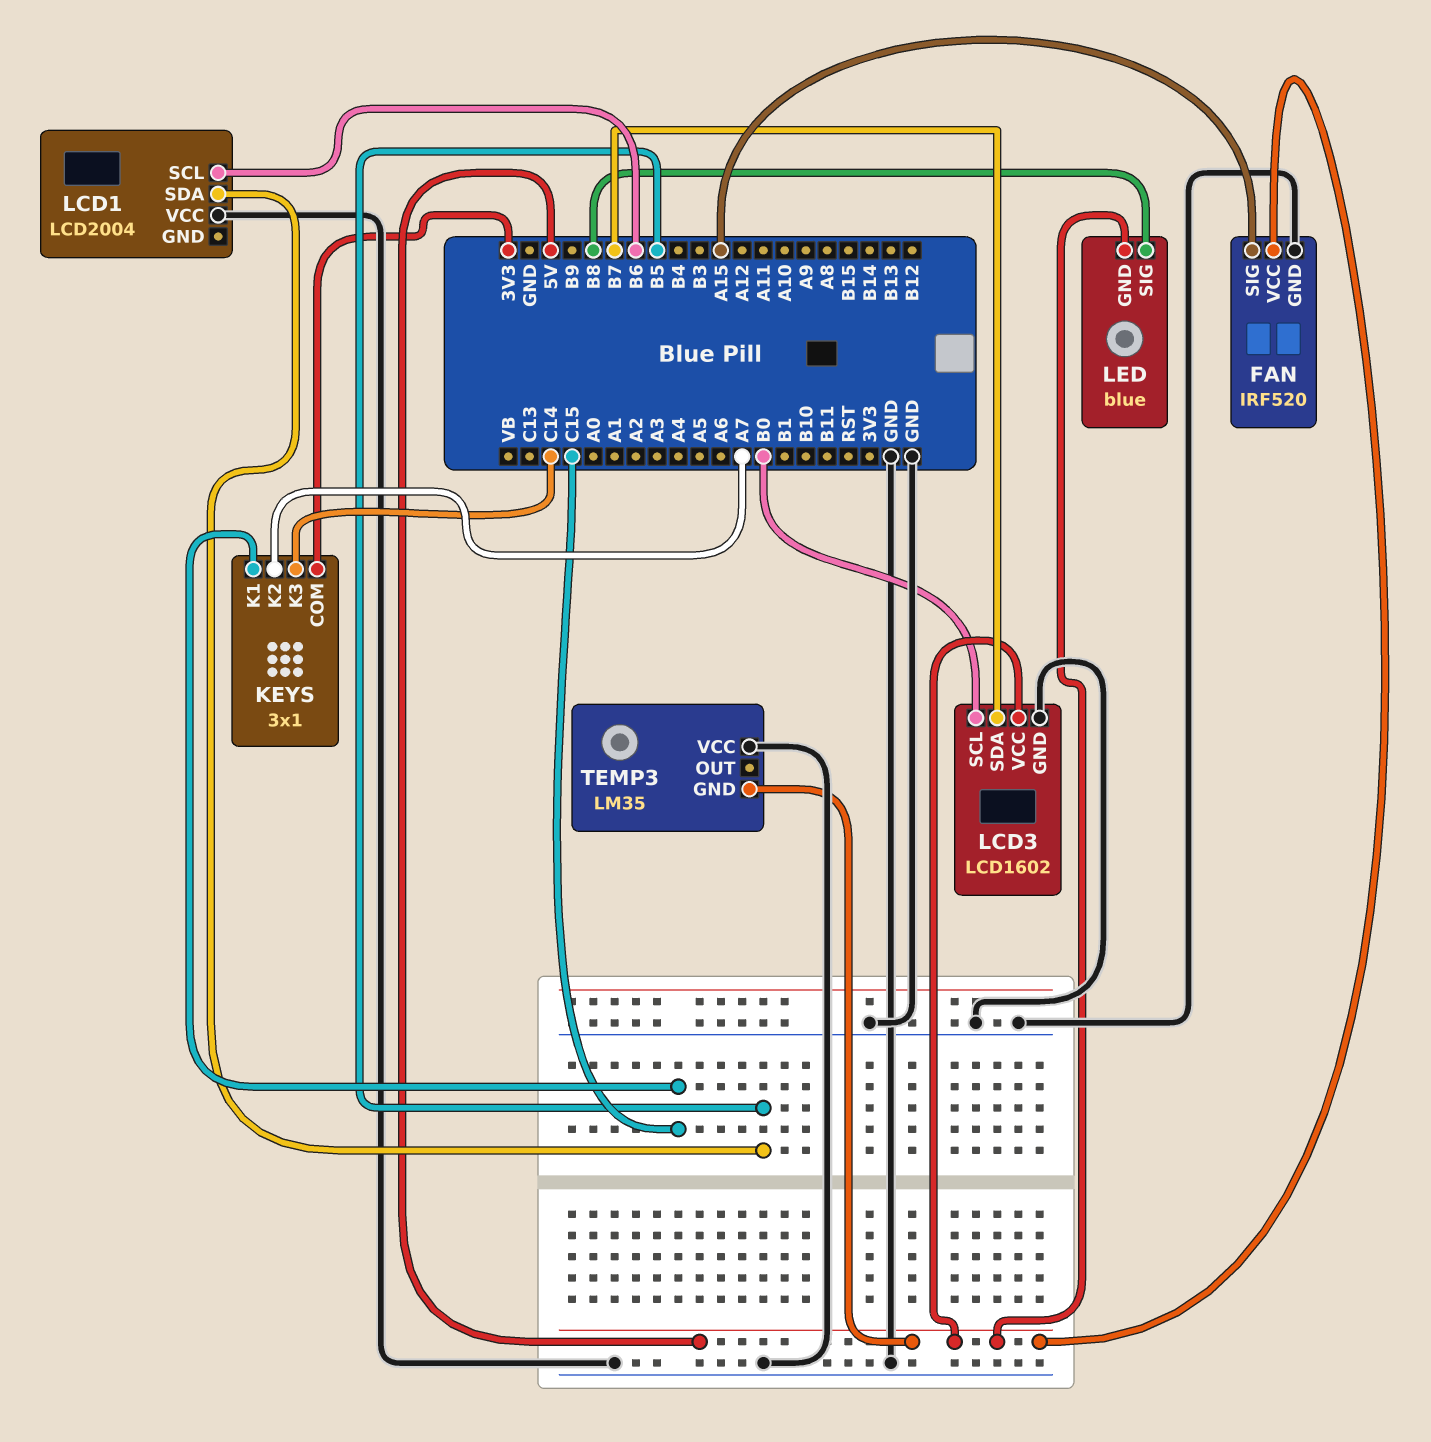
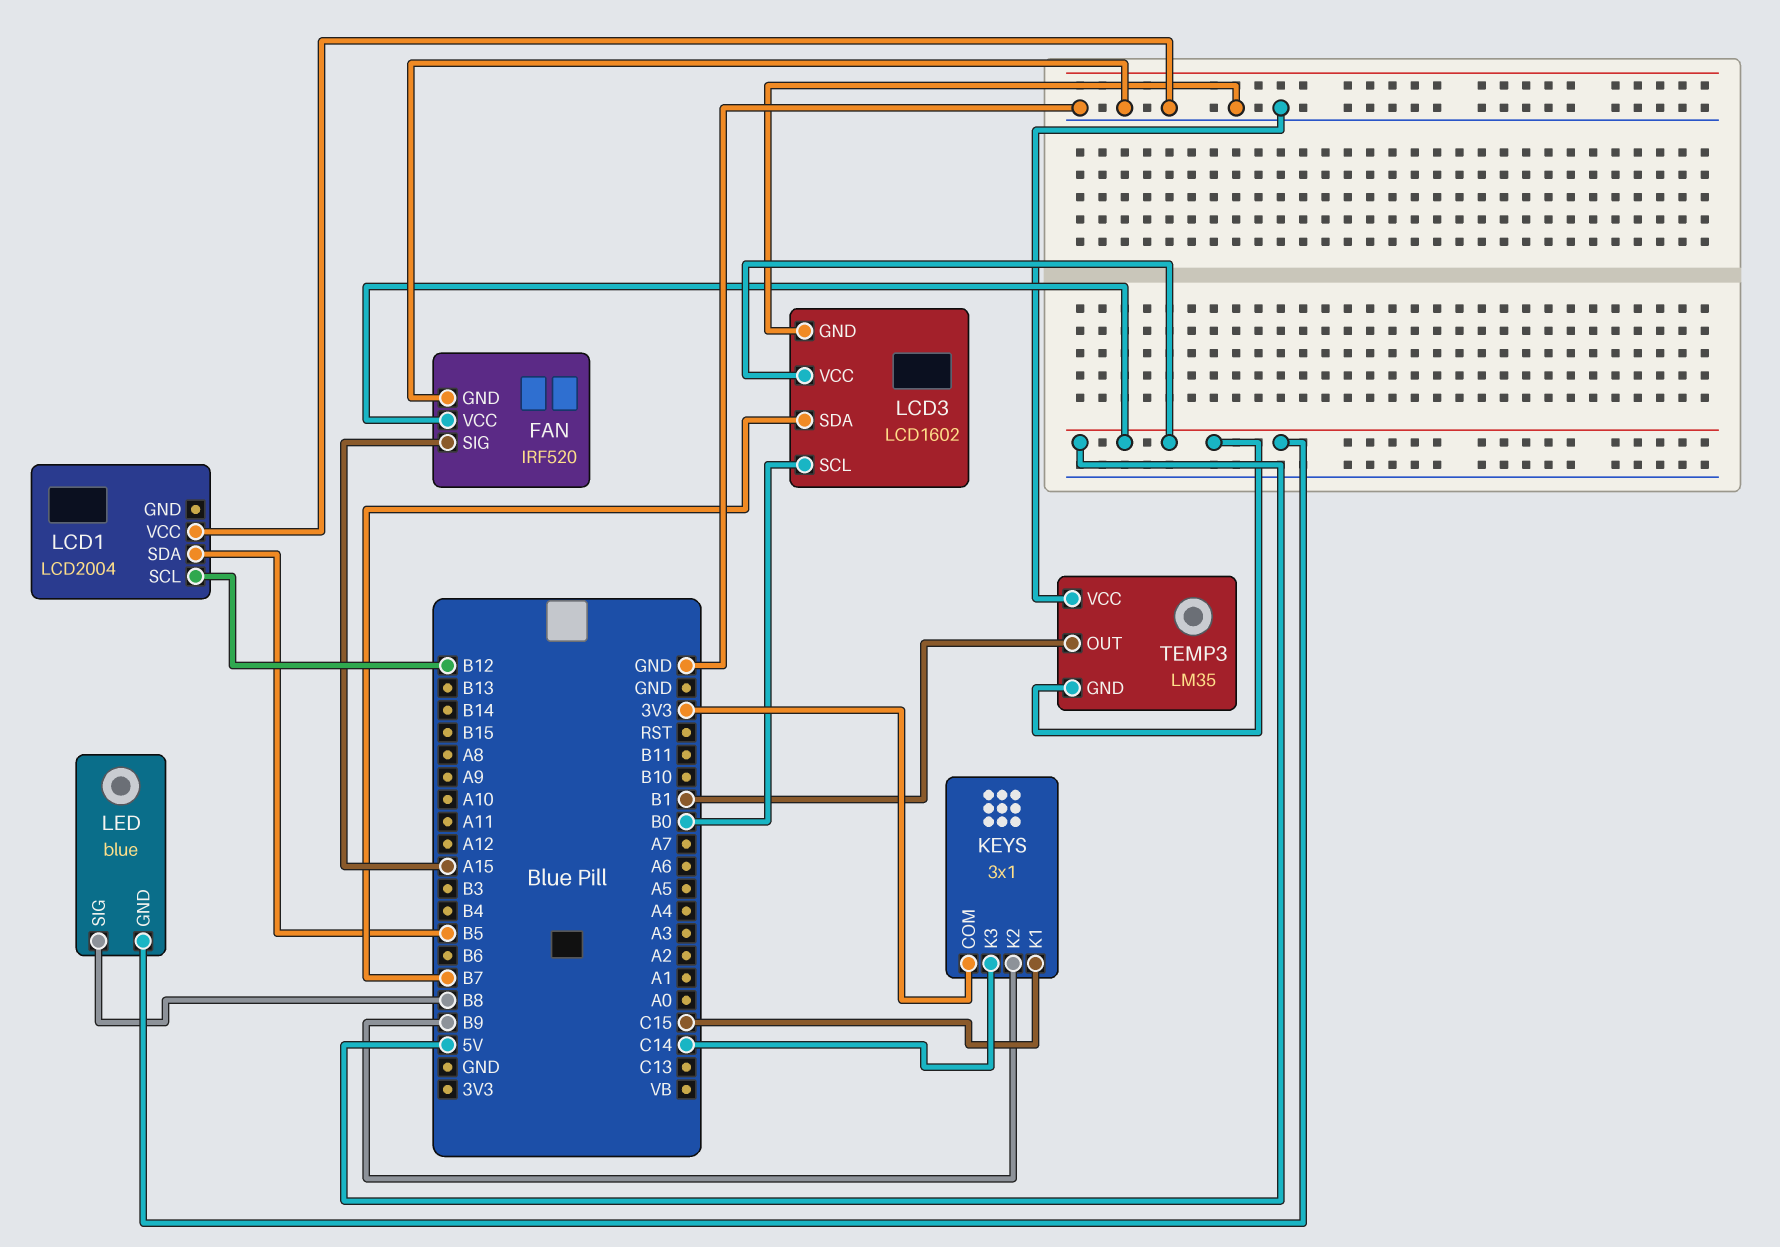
KEYS pin K2: A7 -> B9
LCD1 pin SCL: B6 -> B12
TEMP3 pin OUT: none -> B1

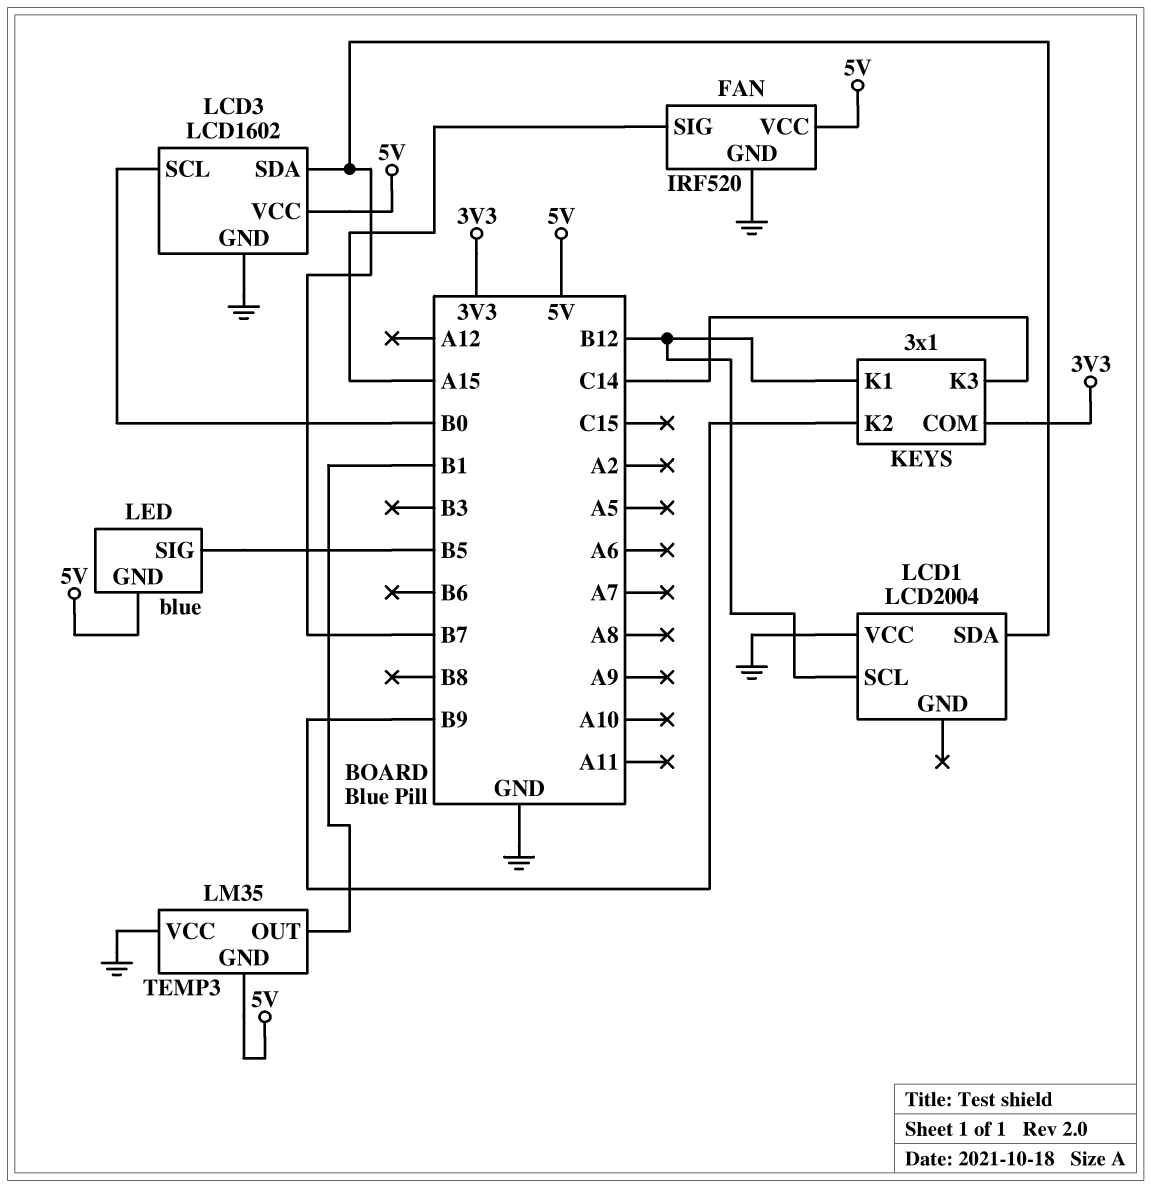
KEYS pin K1: C15 -> B12
LCD1 pin SDA: B5 -> B7
LED pin SIG: B8 -> B5

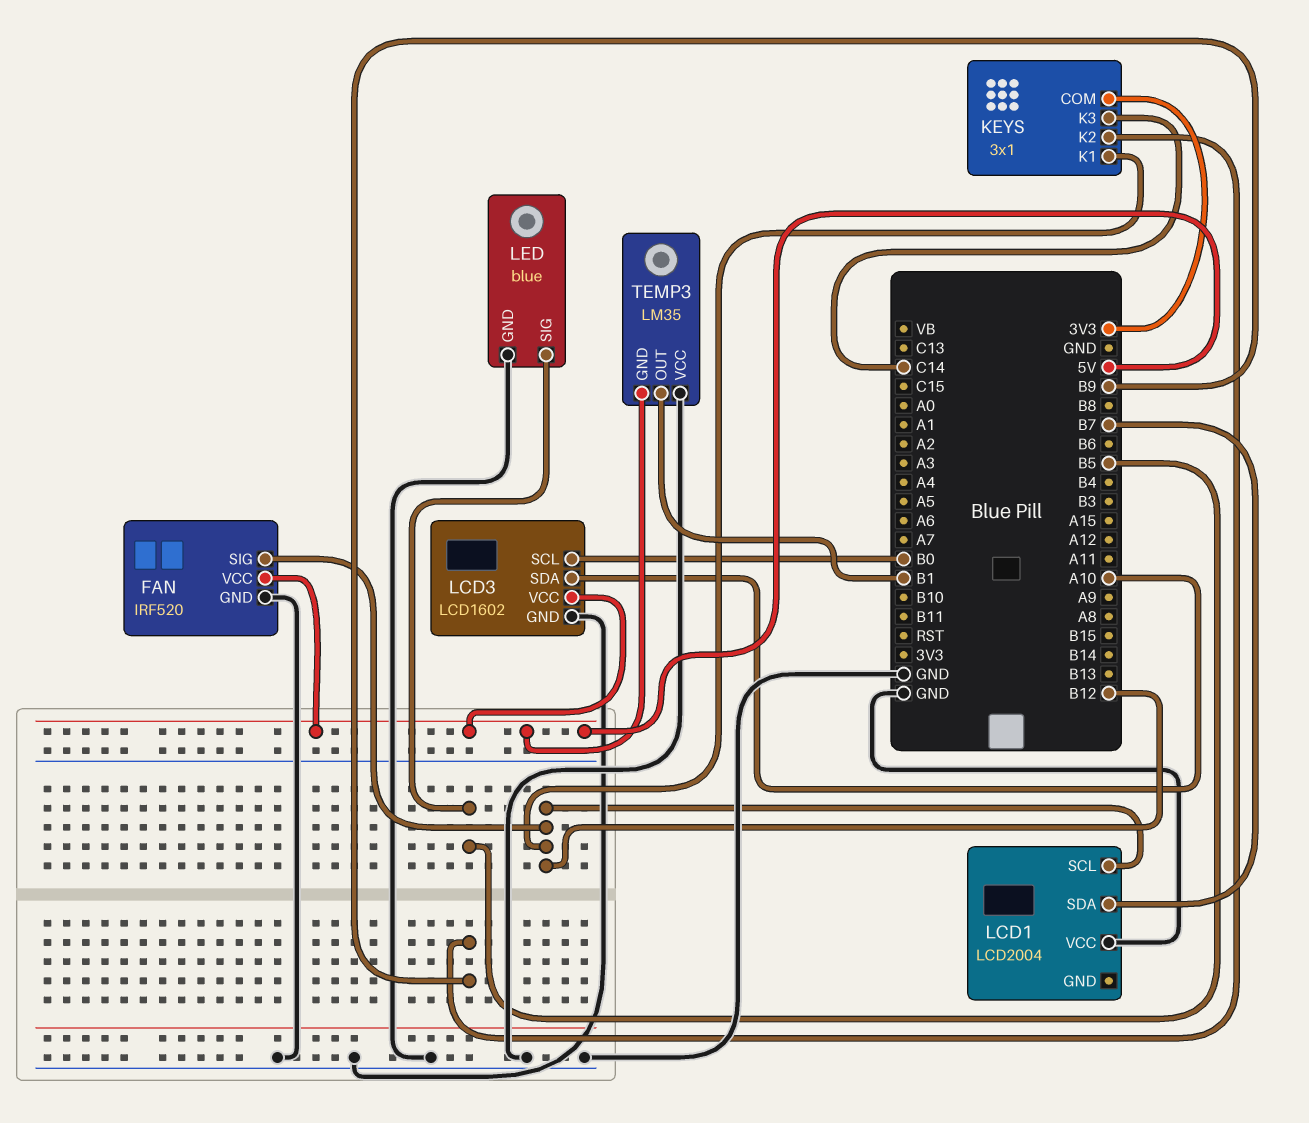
FAN pin SIG: A15 -> B12
LCD3 pin SDA: B7 -> A10
LED pin GND: 5V -> GND

